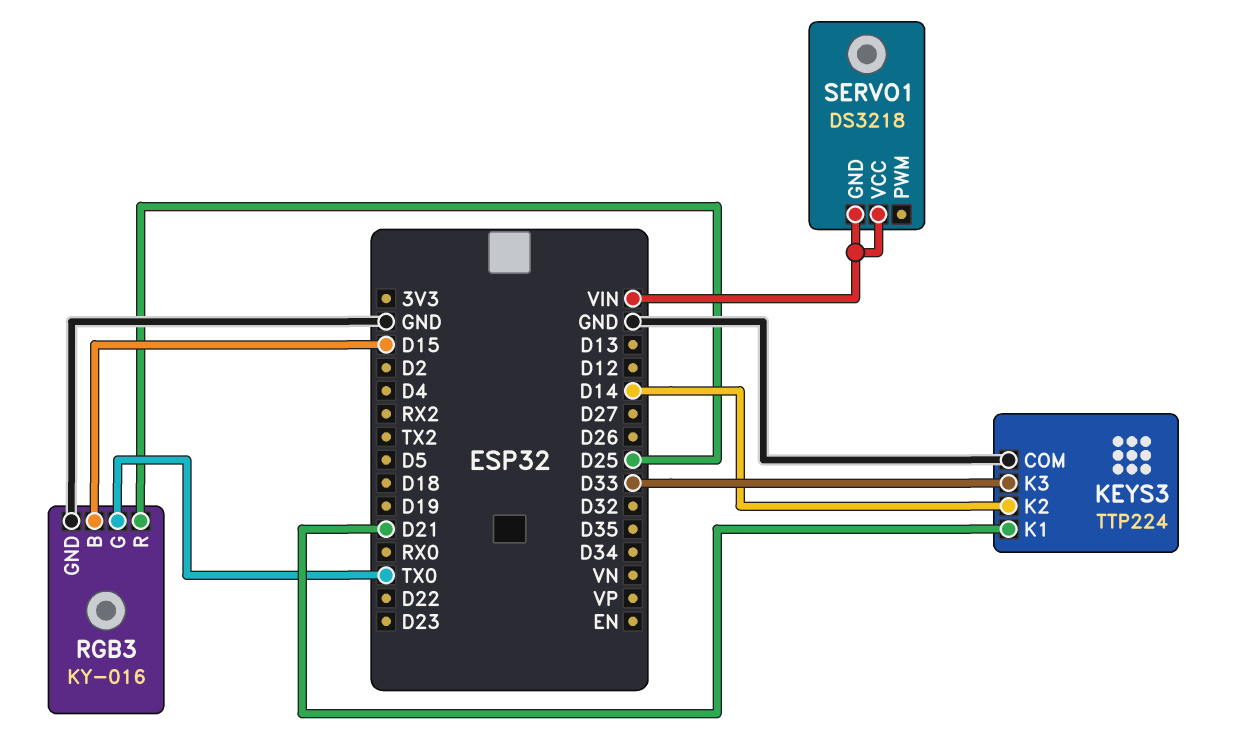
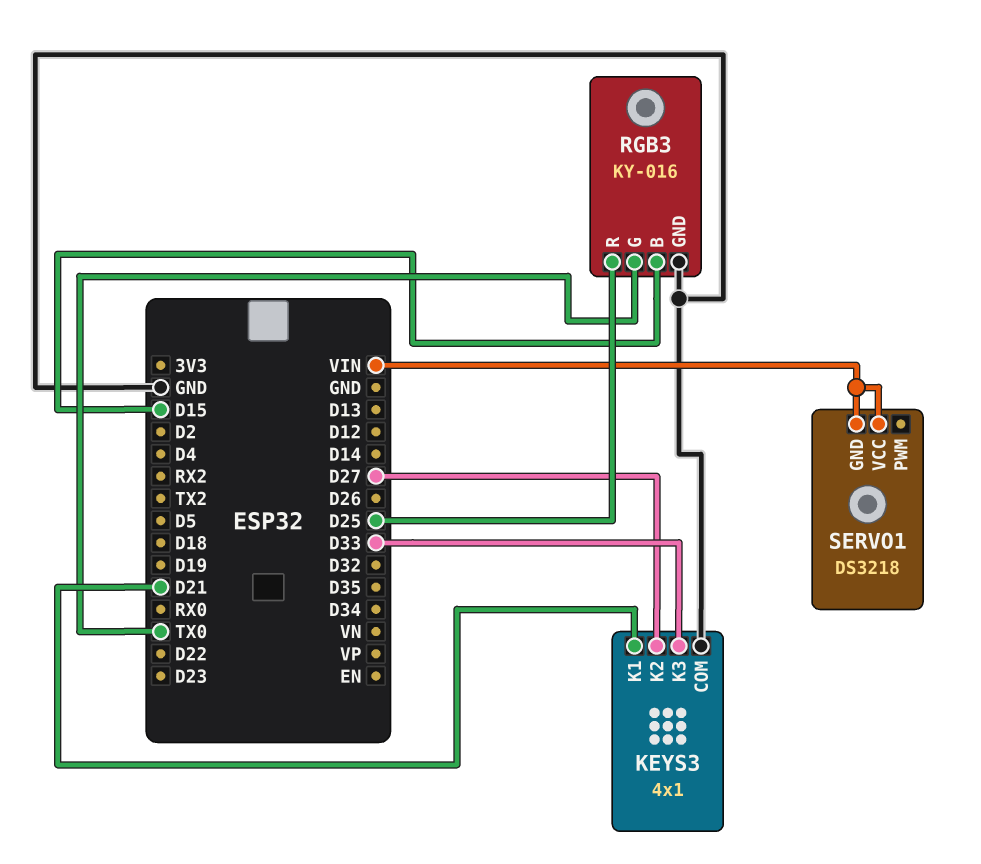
KEYS3: TTP224 -> 4x1
KEYS3 pin K2: D14 -> D27

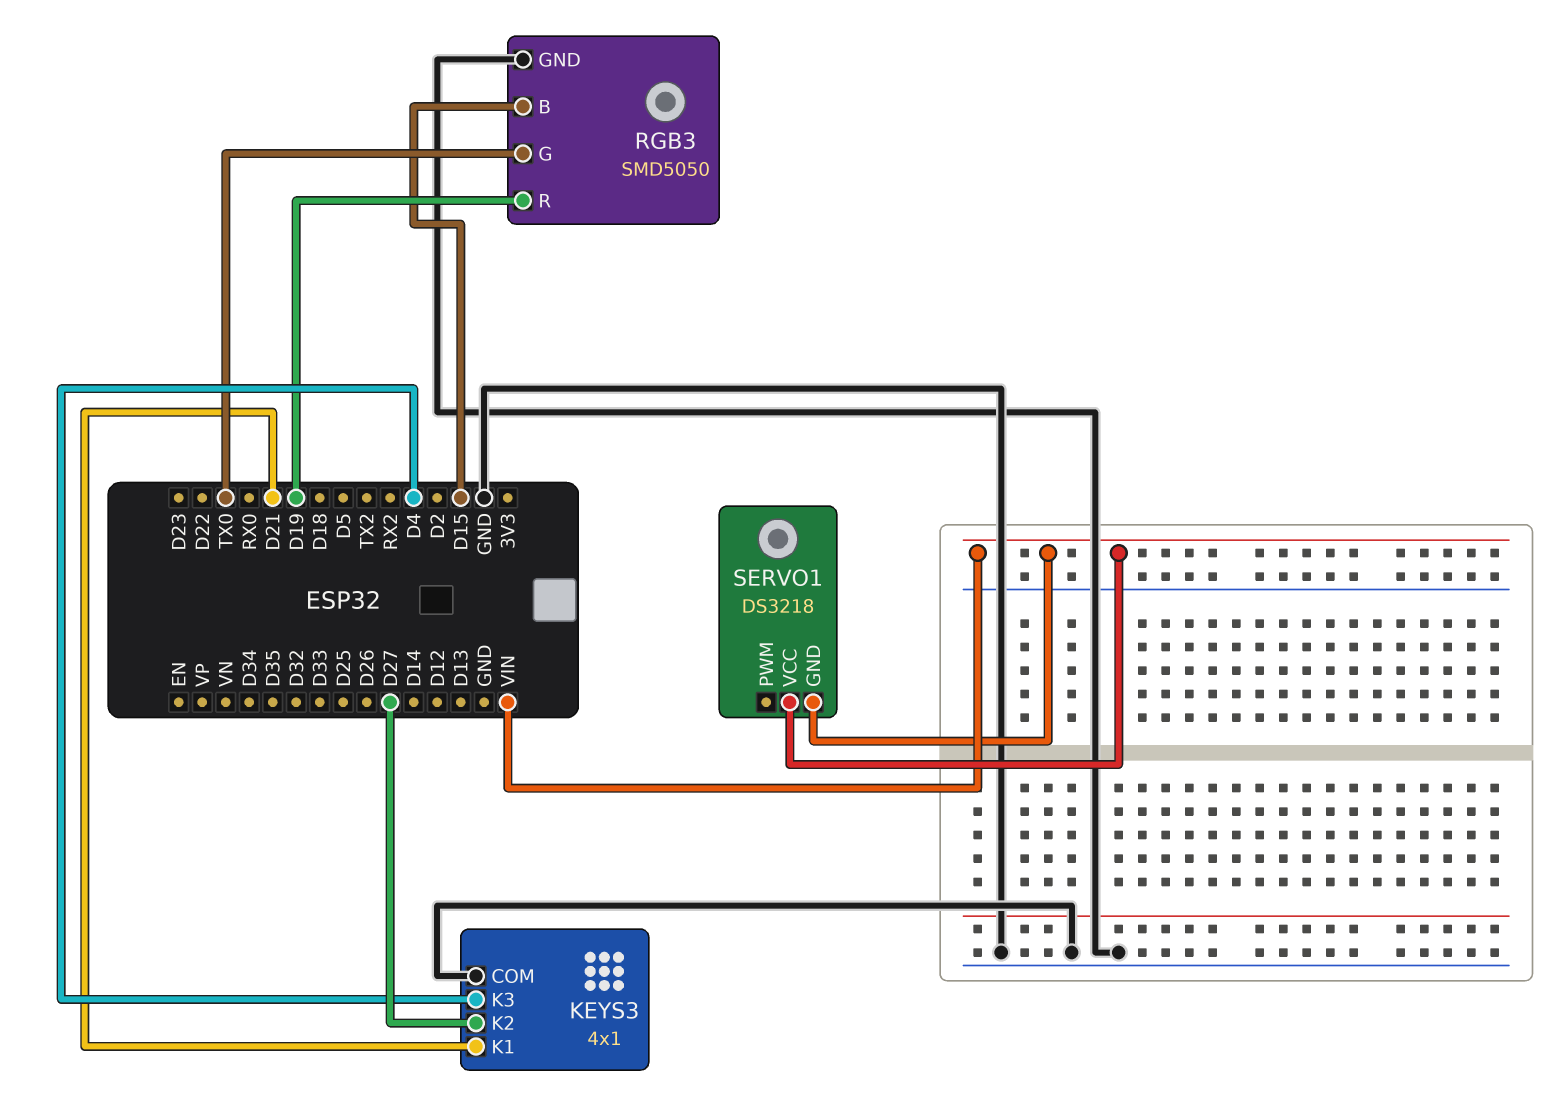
KEYS3 pin K3: D33 -> D4
RGB3: KY-016 -> SMD5050
RGB3 pin R: D25 -> D19

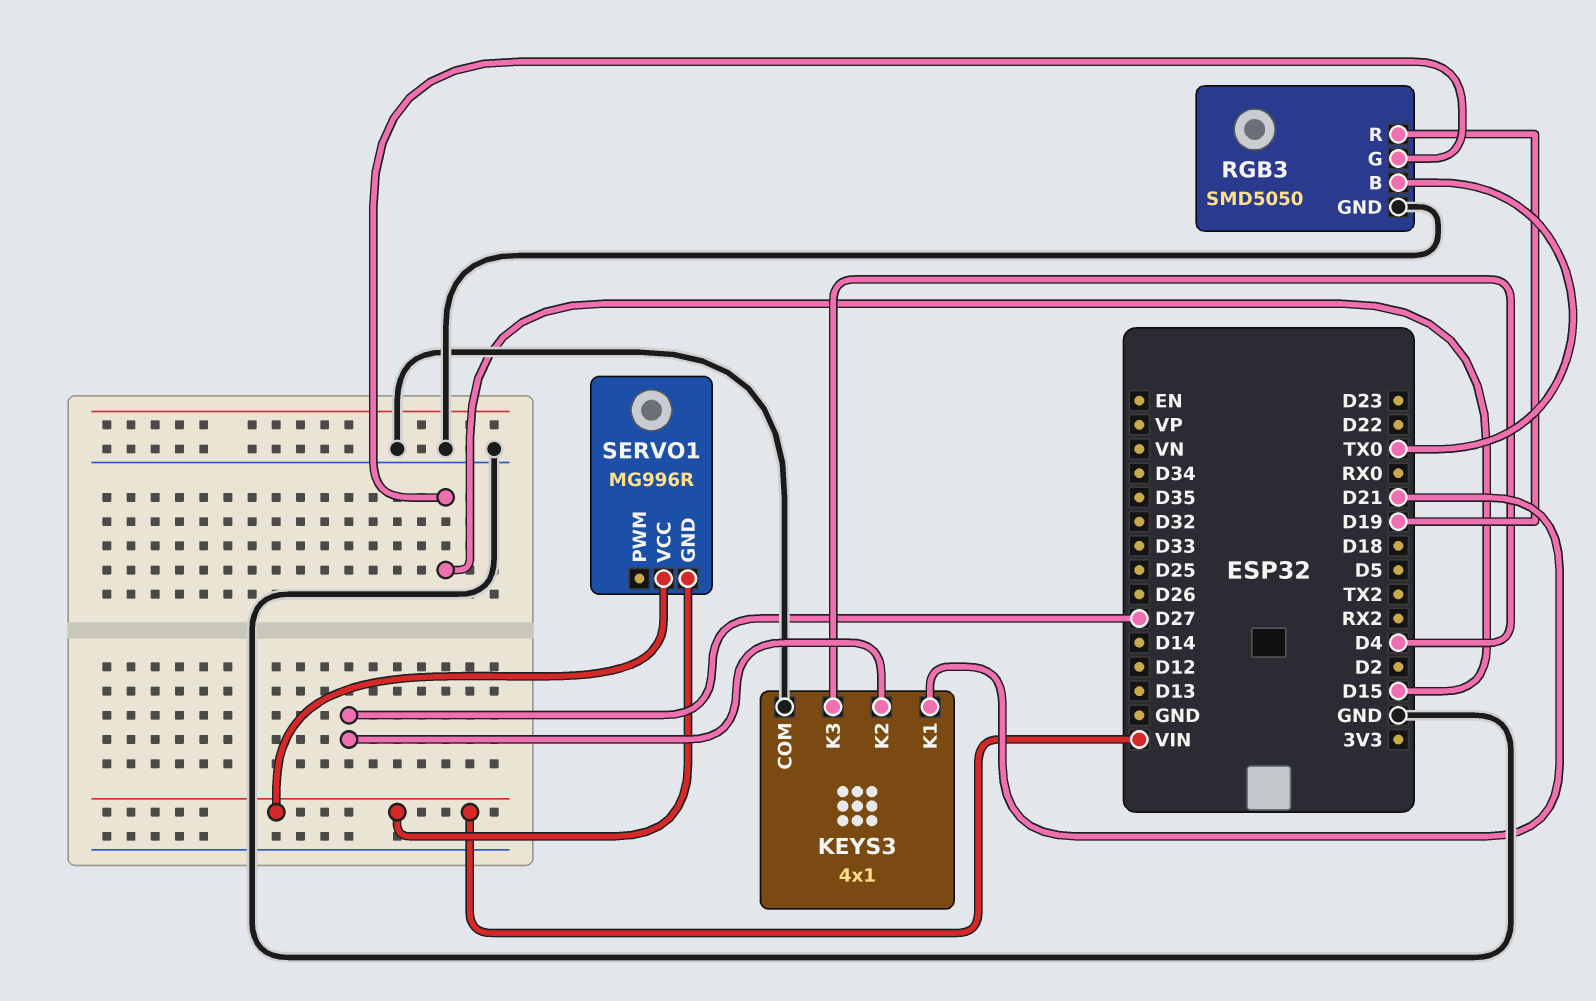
RGB3 pin B: D15 -> TX0
RGB3 pin G: TX0 -> D15
SERVO1: DS3218 -> MG996R

